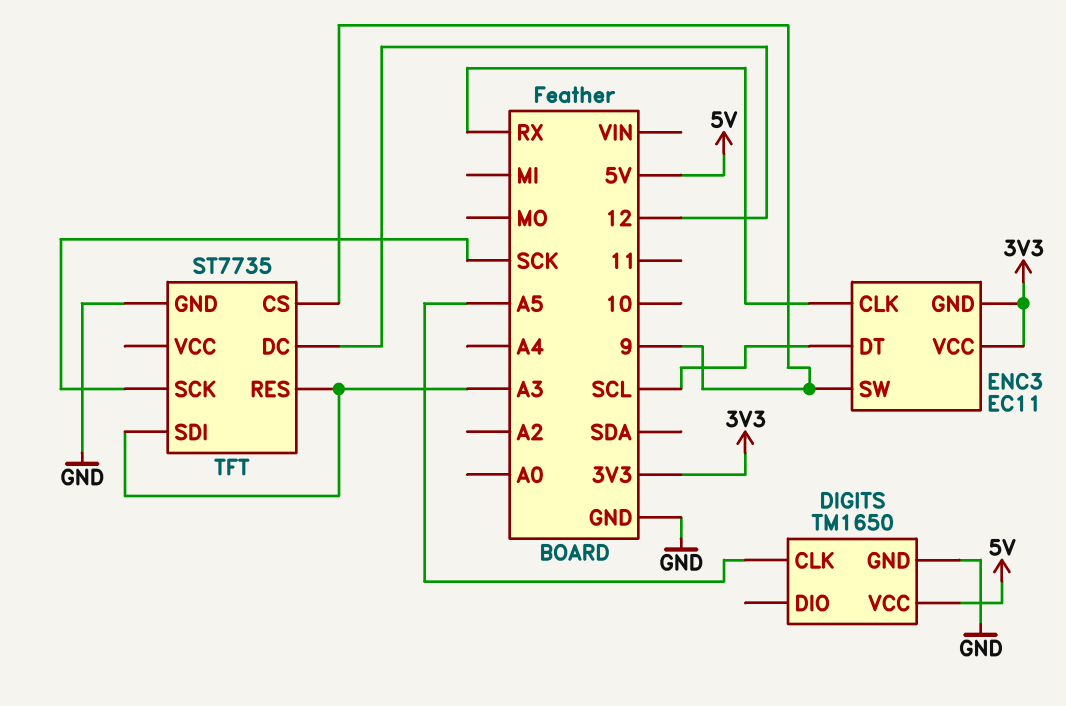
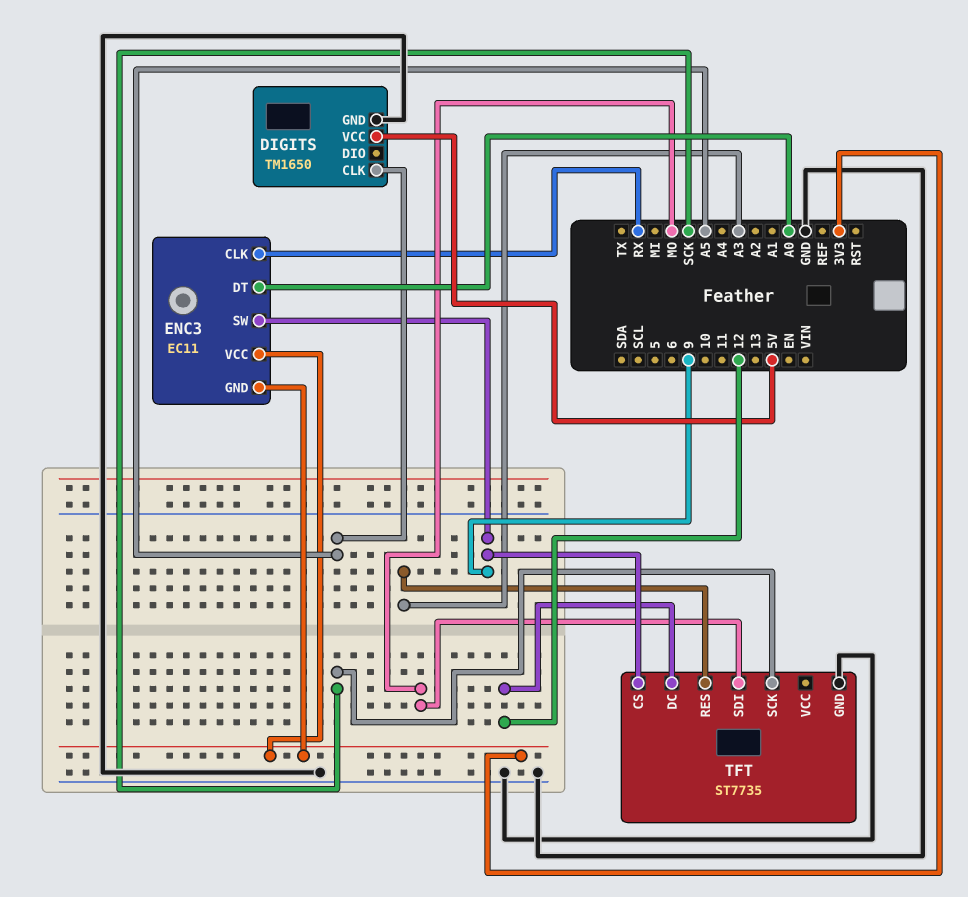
ENC3 pin DT: SCL -> A0
TFT pin SDI: A3 -> MO

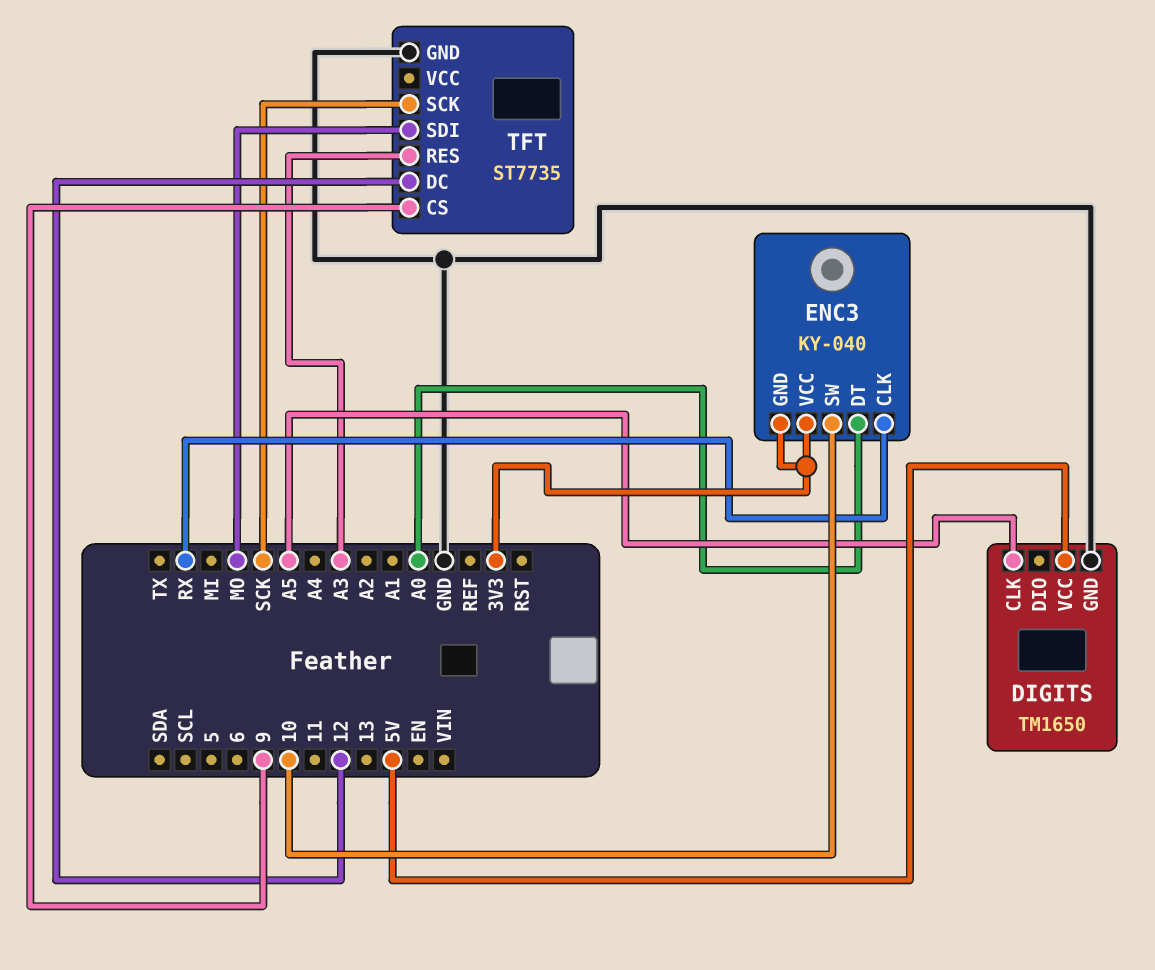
ENC3: EC11 -> KY-040
ENC3 pin SW: 9 -> 10

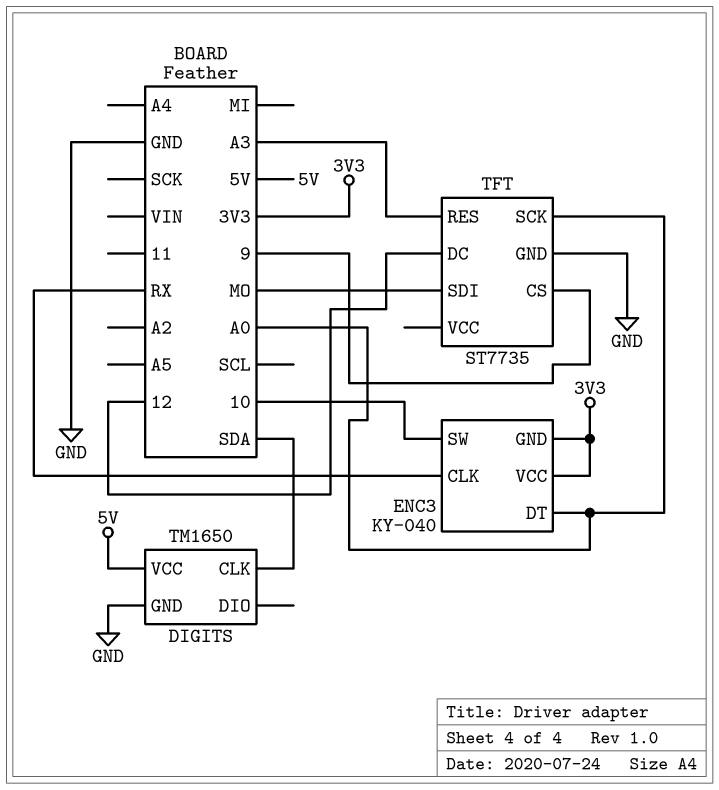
DIGITS pin CLK: A5 -> SDA
TFT pin SCK: SCK -> A0

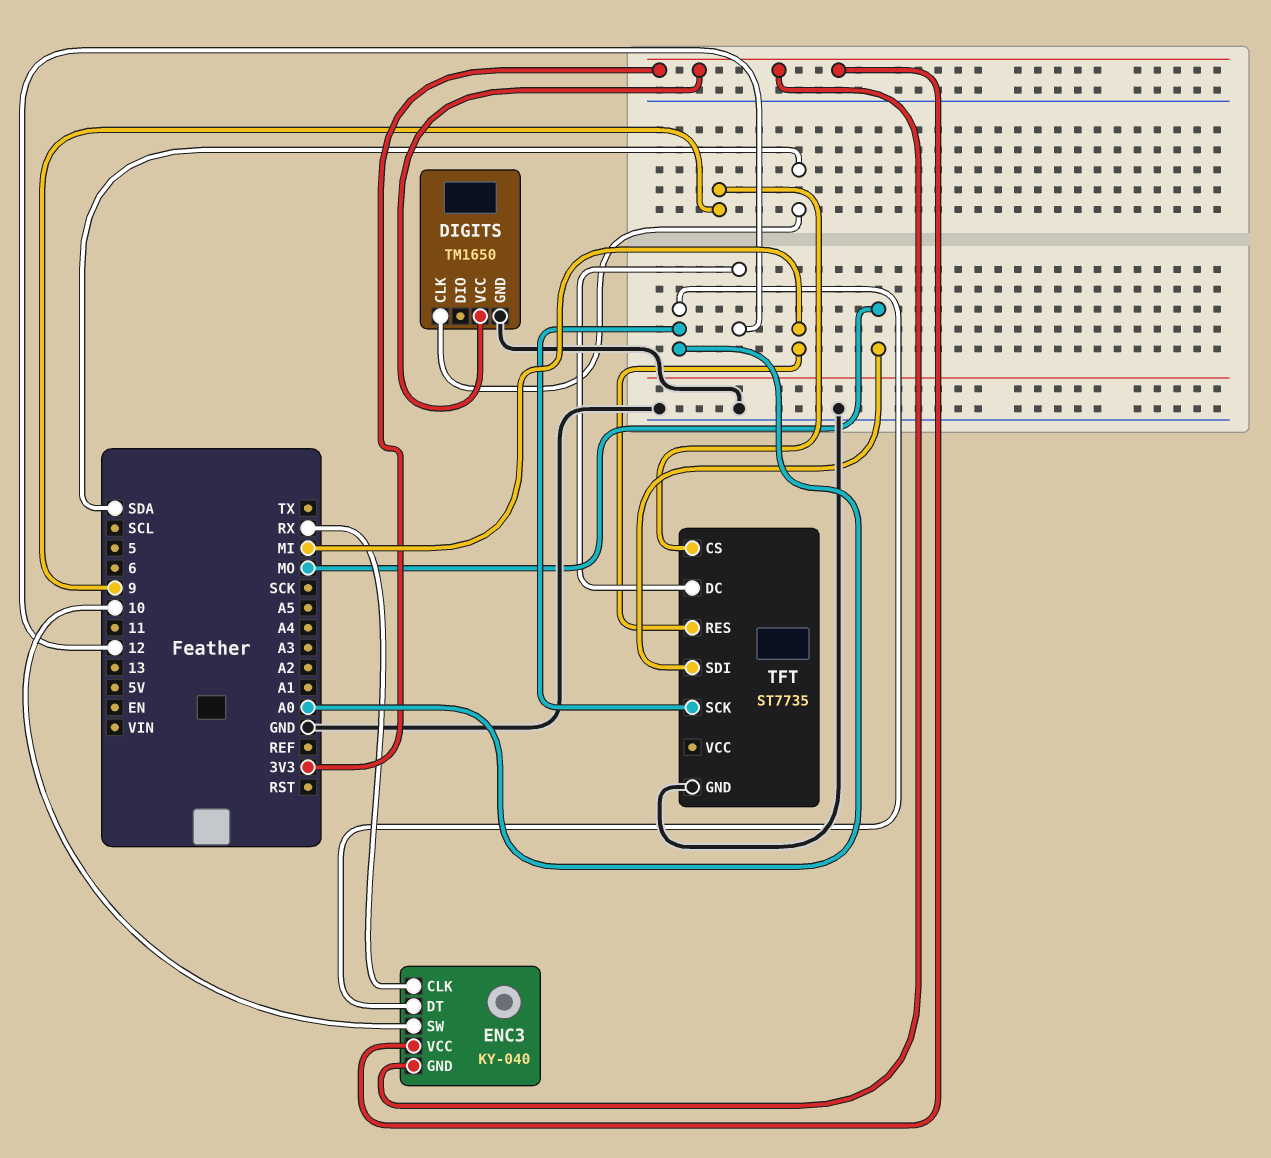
DIGITS pin VCC: 5V -> 3V3
TFT pin RES: A3 -> MI

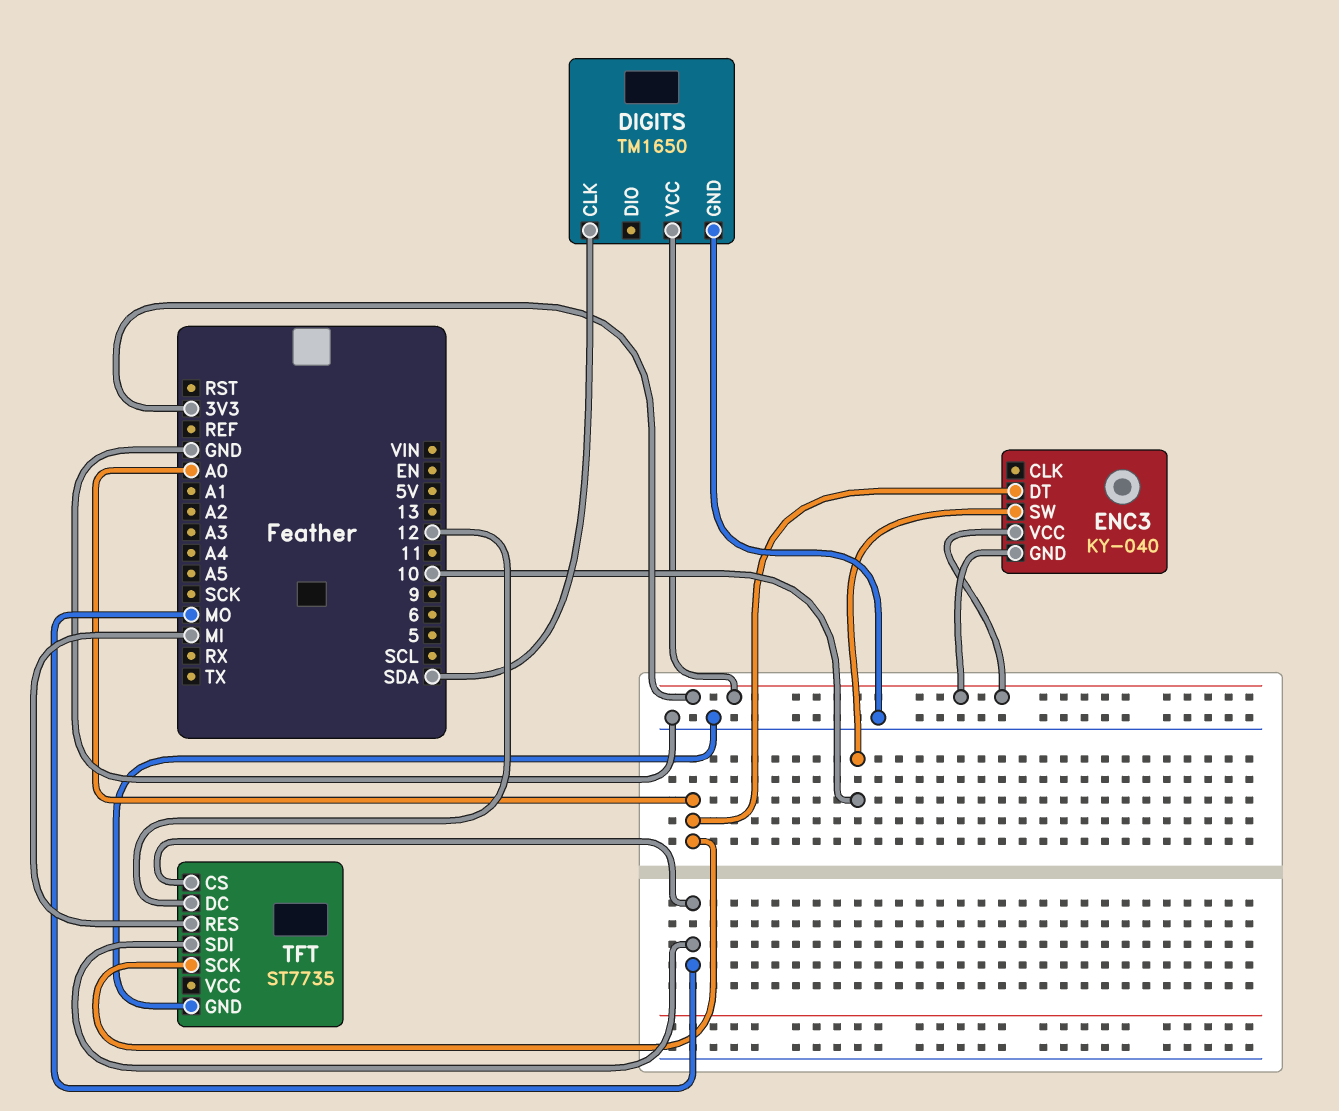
ENC3 pin CLK: RX -> none
TFT pin CS: 9 -> MO

